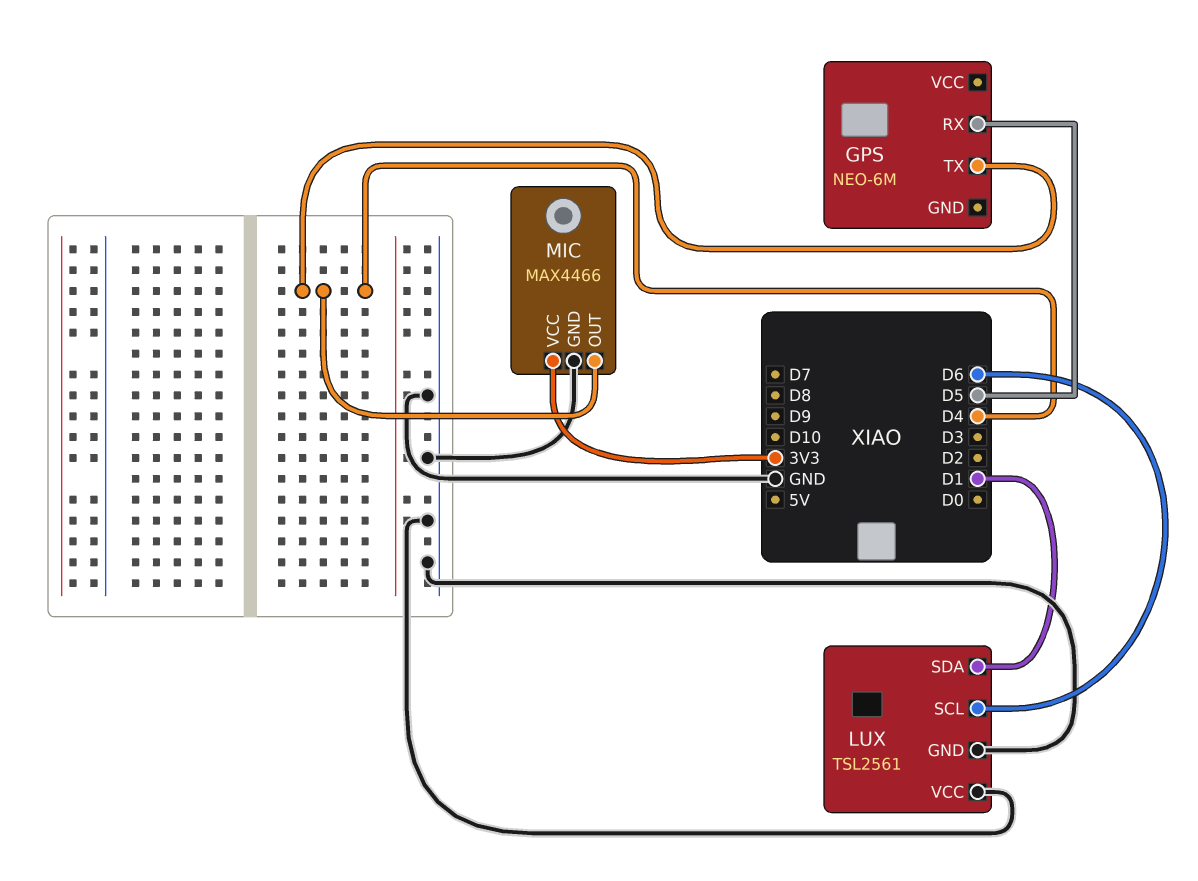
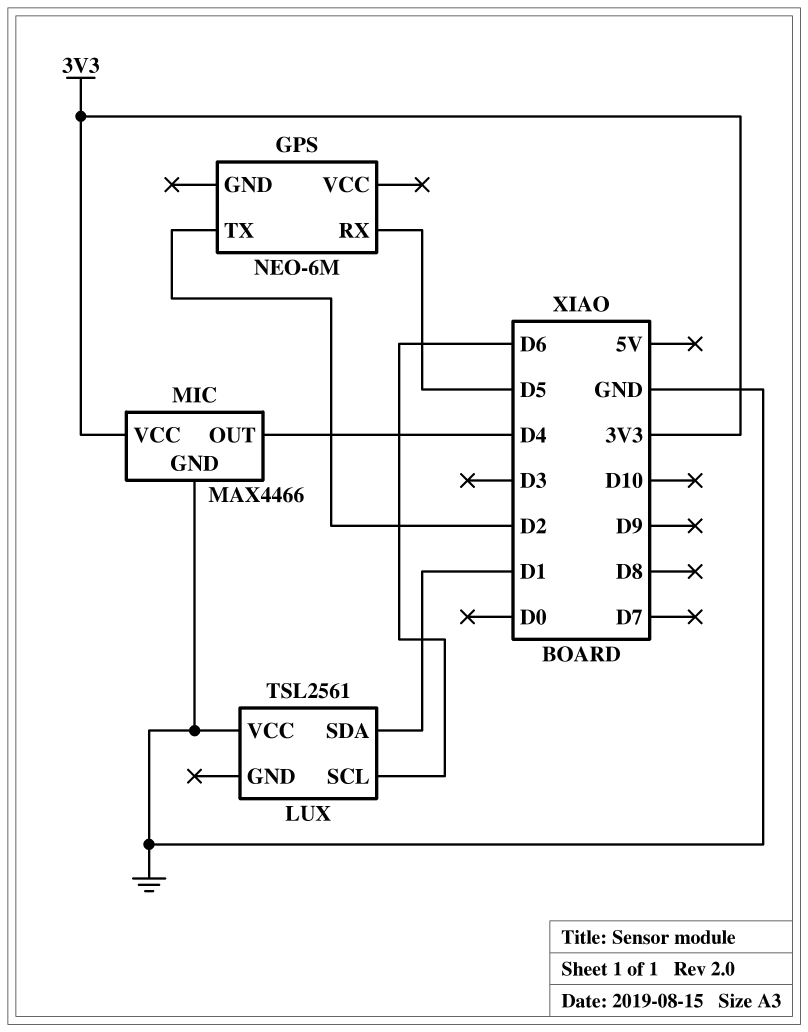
GPS pin TX: D4 -> D2
LUX pin GND: GND -> none

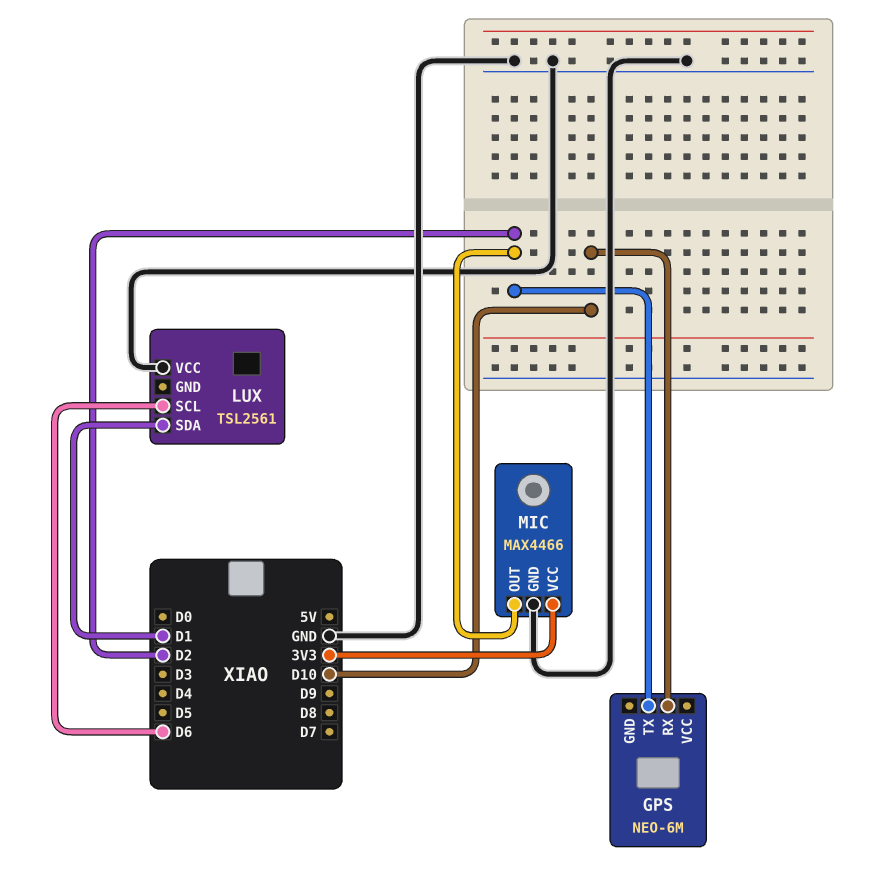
GPS pin RX: D5 -> D10
MIC pin OUT: D4 -> D2

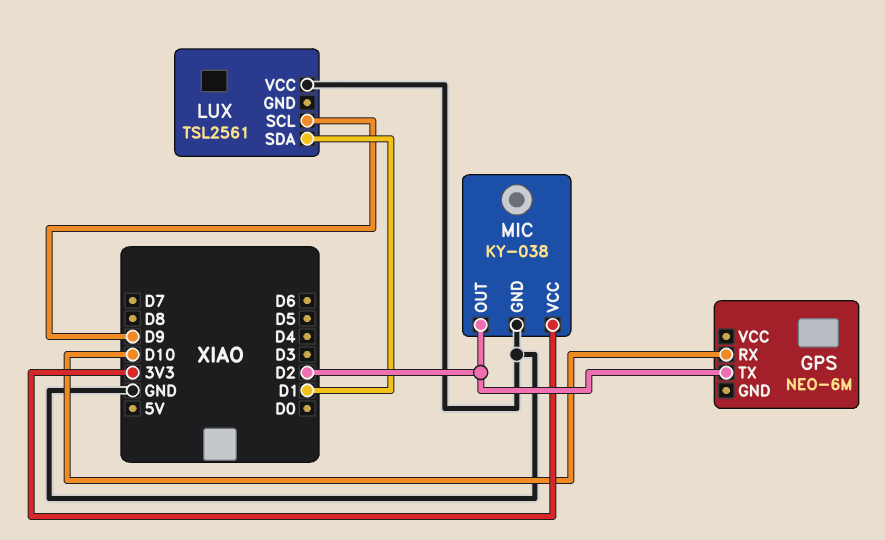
LUX pin SCL: D6 -> D9
MIC: MAX4466 -> KY-038

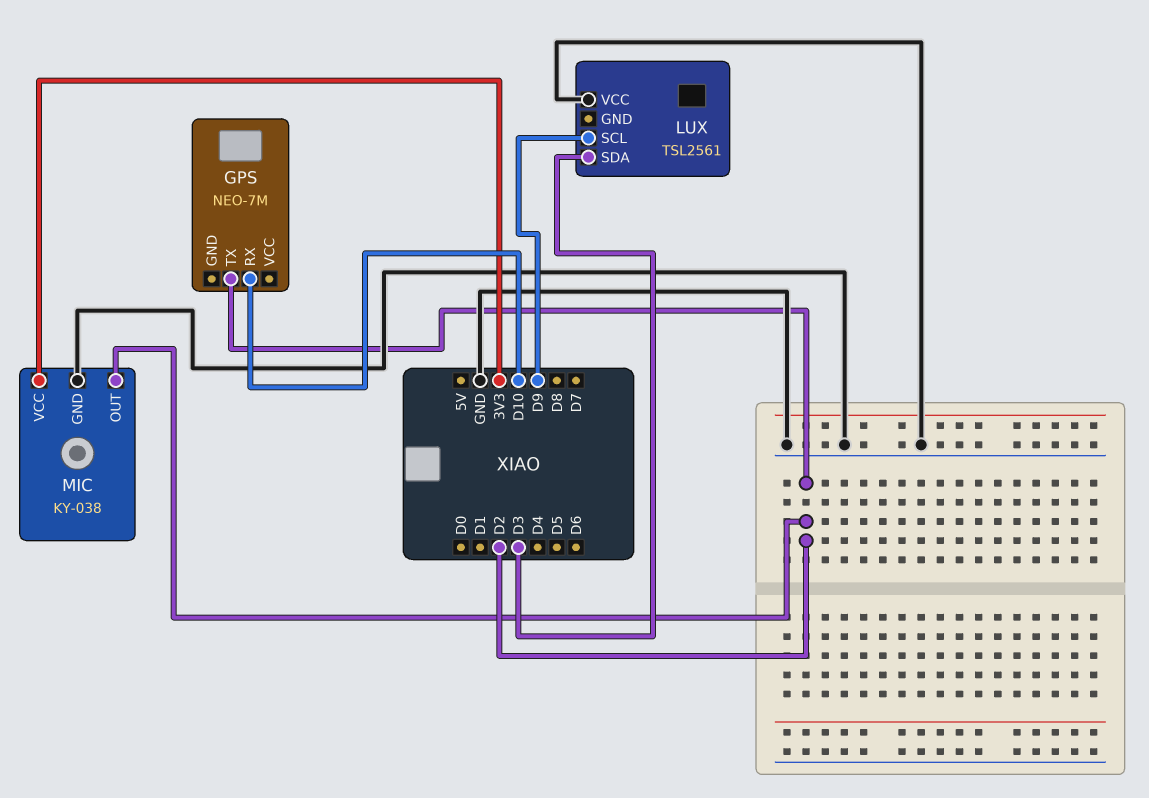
GPS: NEO-6M -> NEO-7M
LUX pin SDA: D1 -> D3

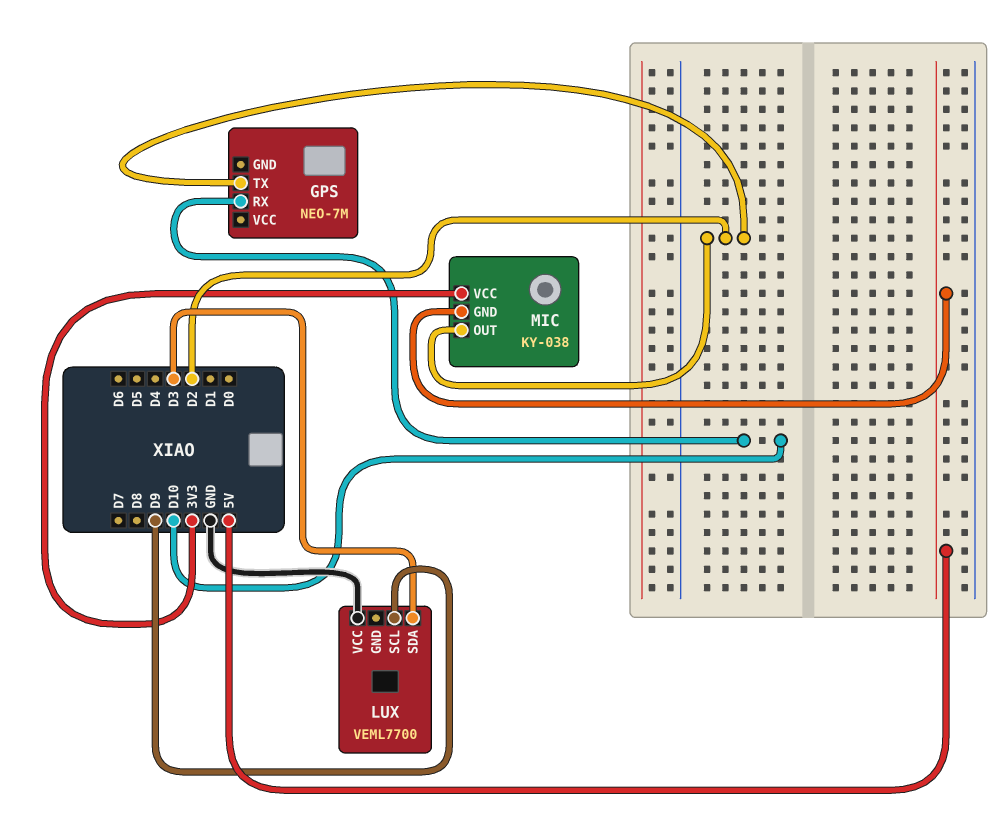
LUX: TSL2561 -> VEML7700
MIC pin GND: GND -> 5V

